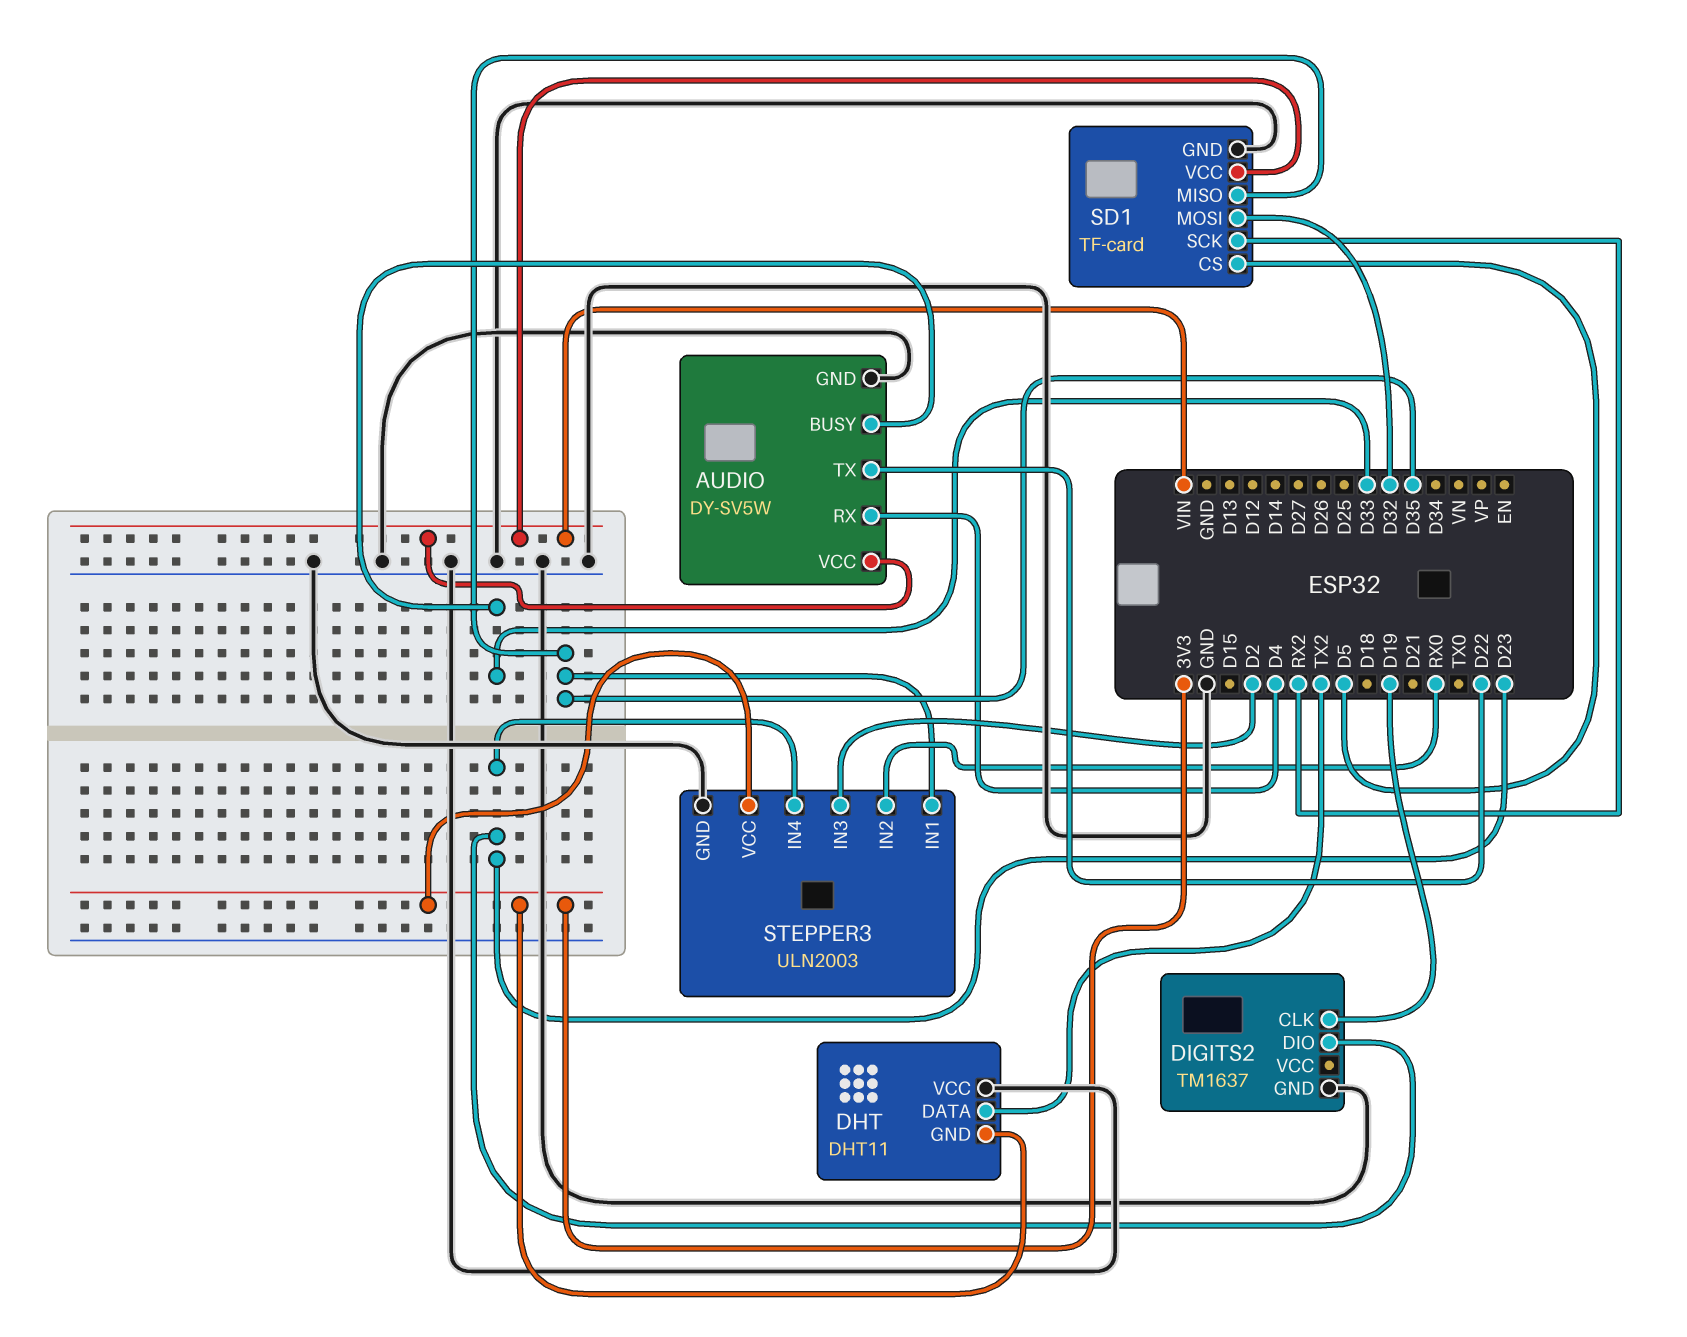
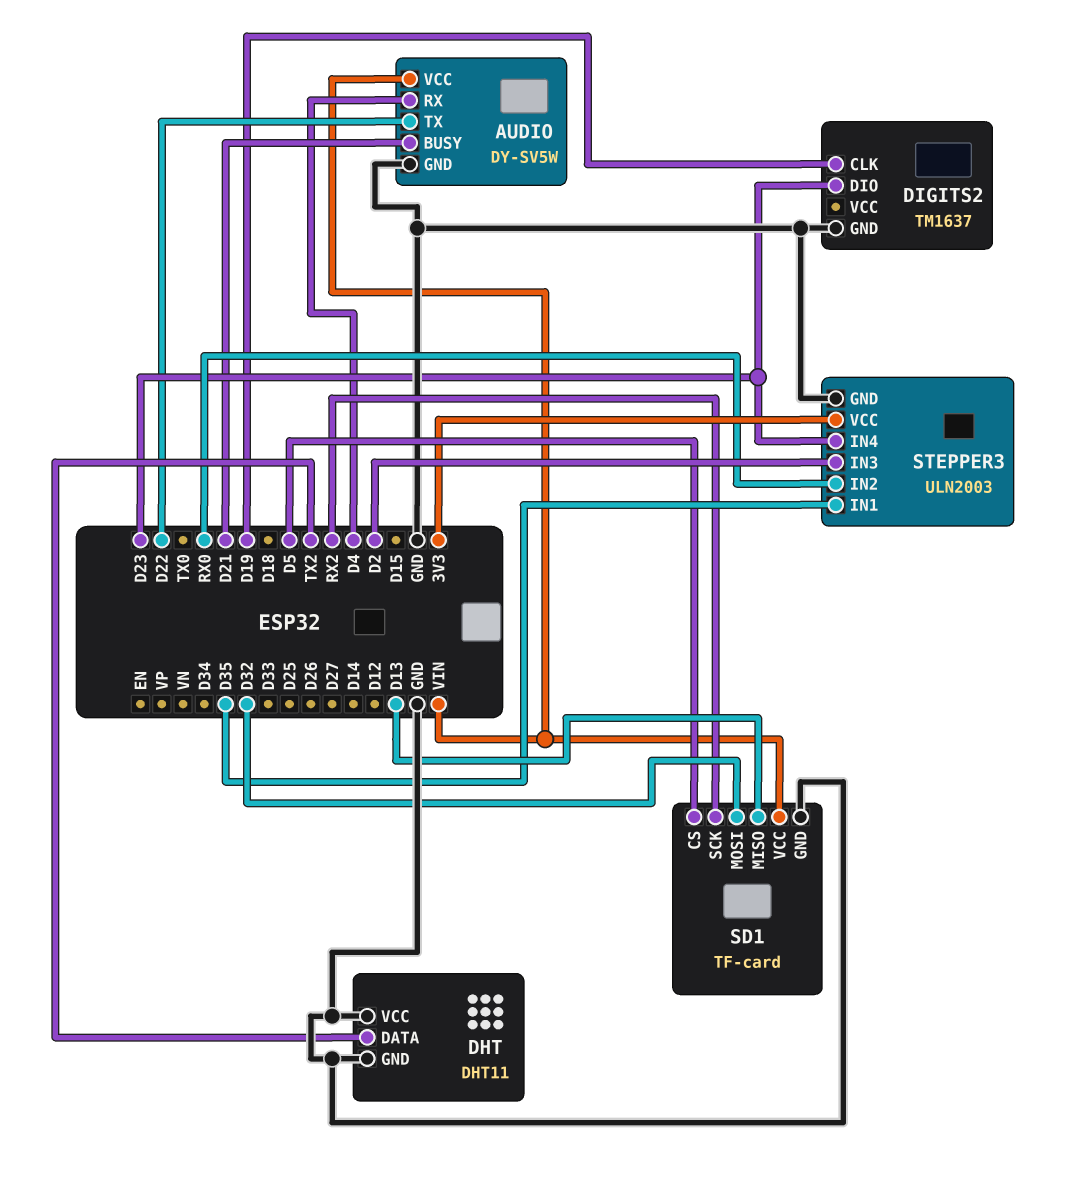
AUDIO pin BUSY: D33 -> D21
DHT pin GND: 3V3 -> GND
SD1 pin MISO: D35 -> D13

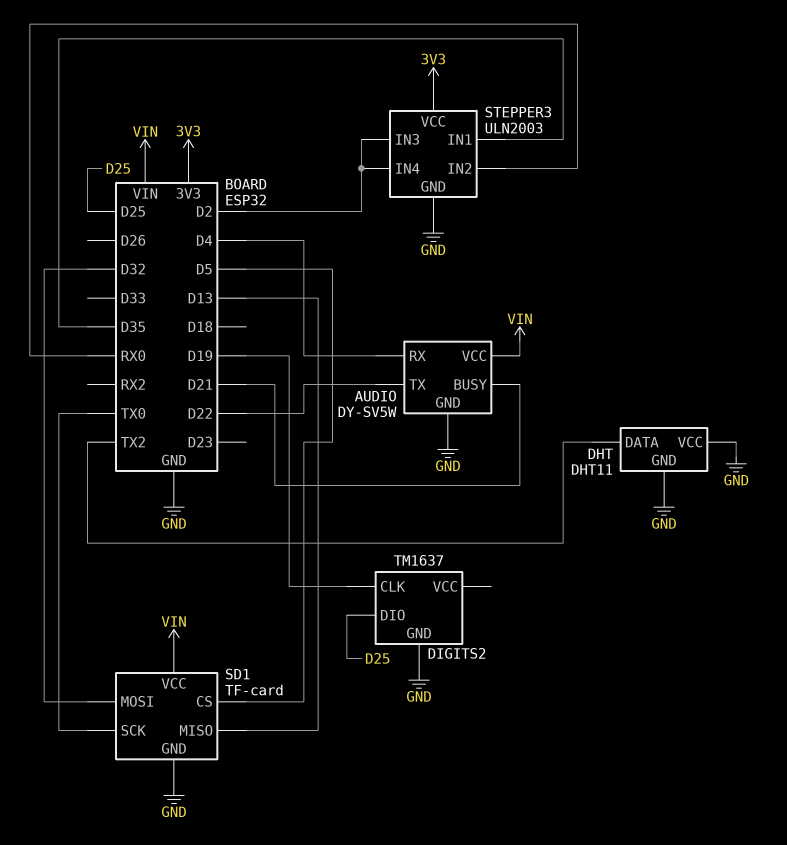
DIGITS2 pin DIO: D23 -> D25
SD1 pin SCK: RX2 -> TX0
STEPPER3 pin IN4: D23 -> D2

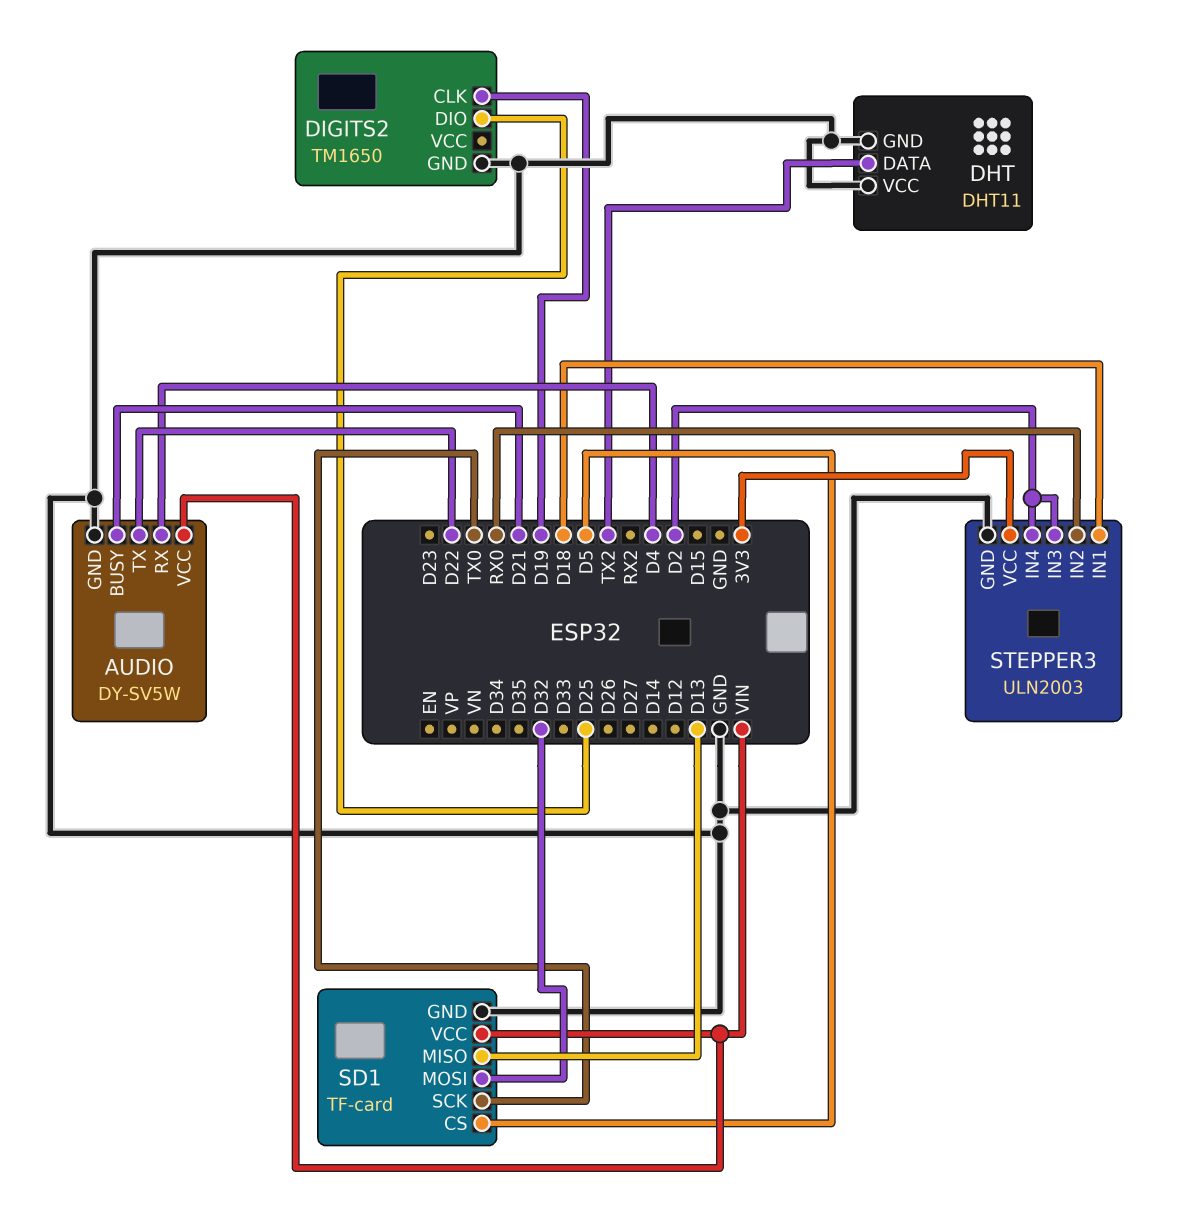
DIGITS2: TM1637 -> TM1650
STEPPER3 pin IN1: D35 -> D18

